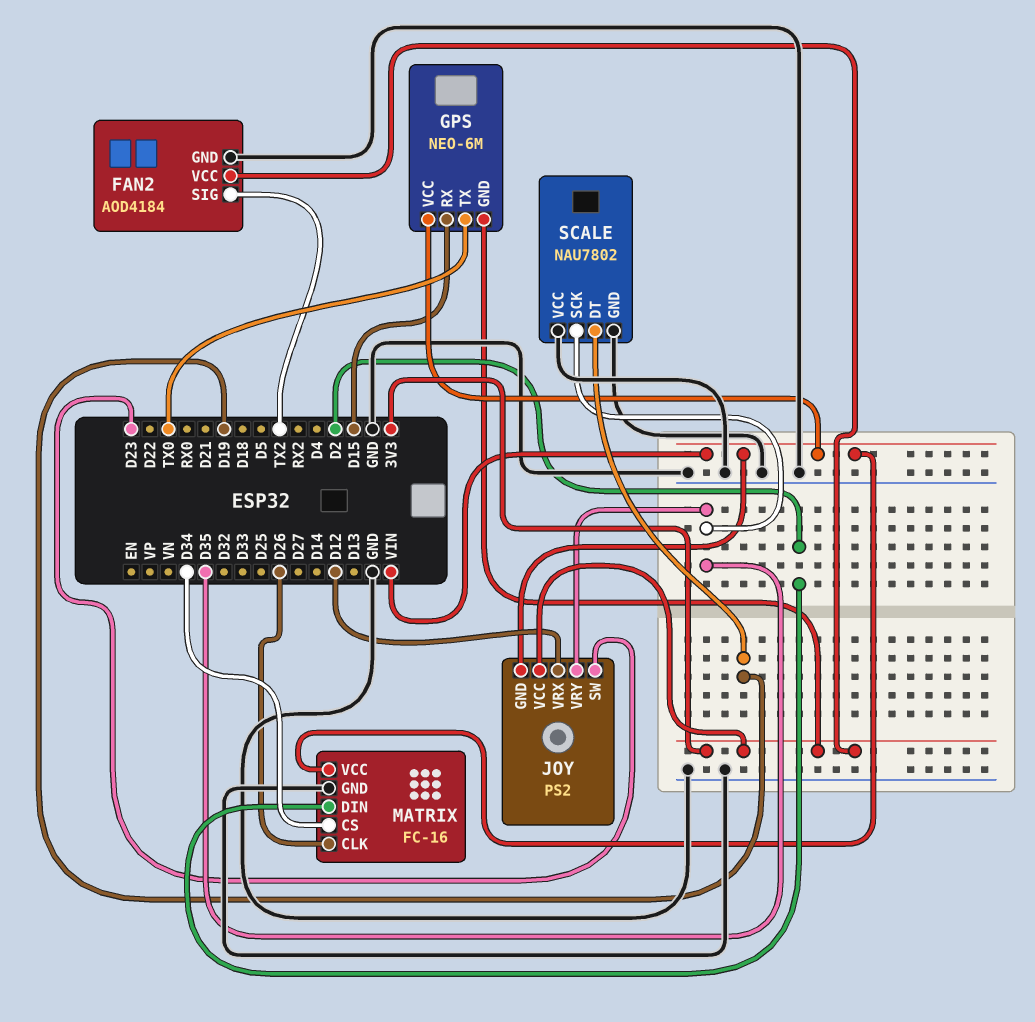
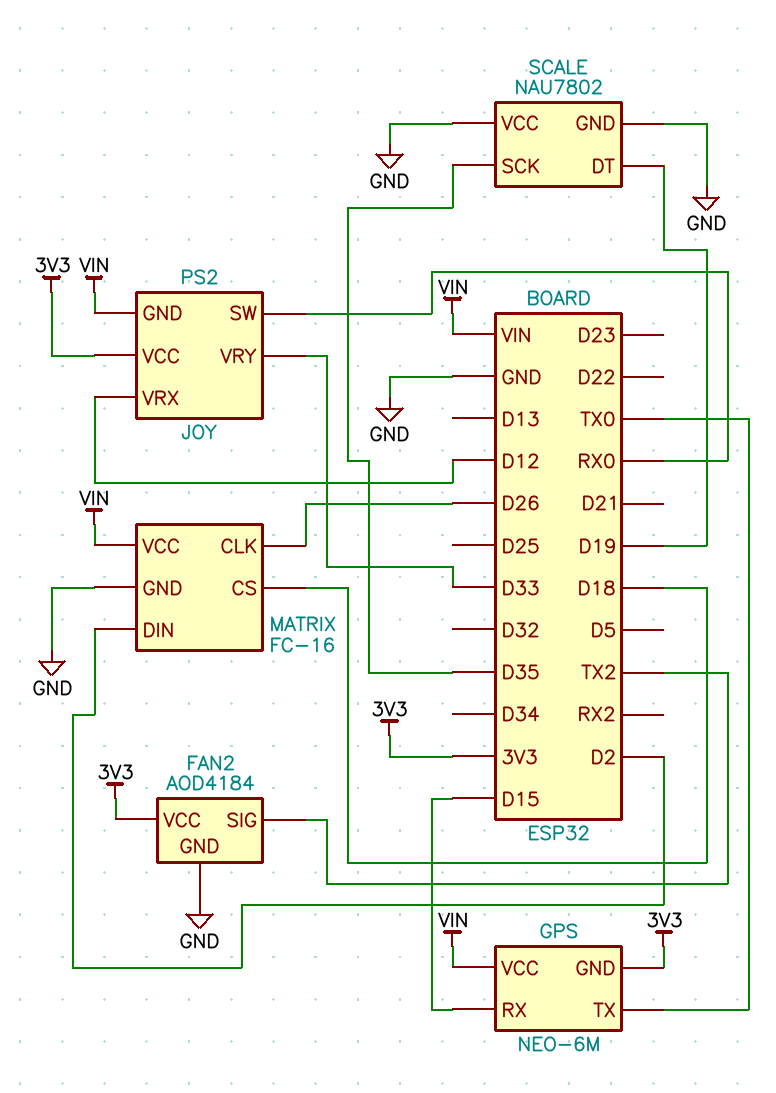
JOY pin SW: D23 -> RX0
JOY pin VRY: D35 -> D33
MATRIX pin CS: D34 -> D18

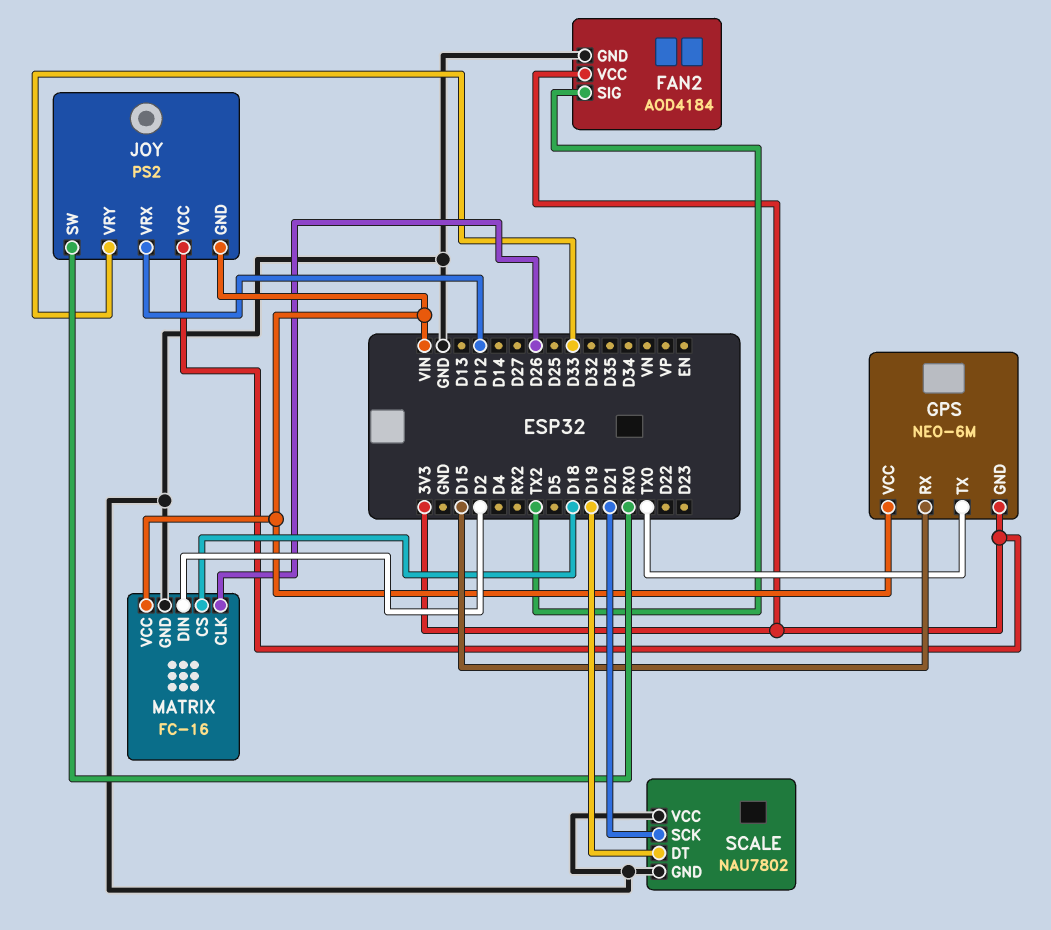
SCALE pin SCK: D35 -> D21

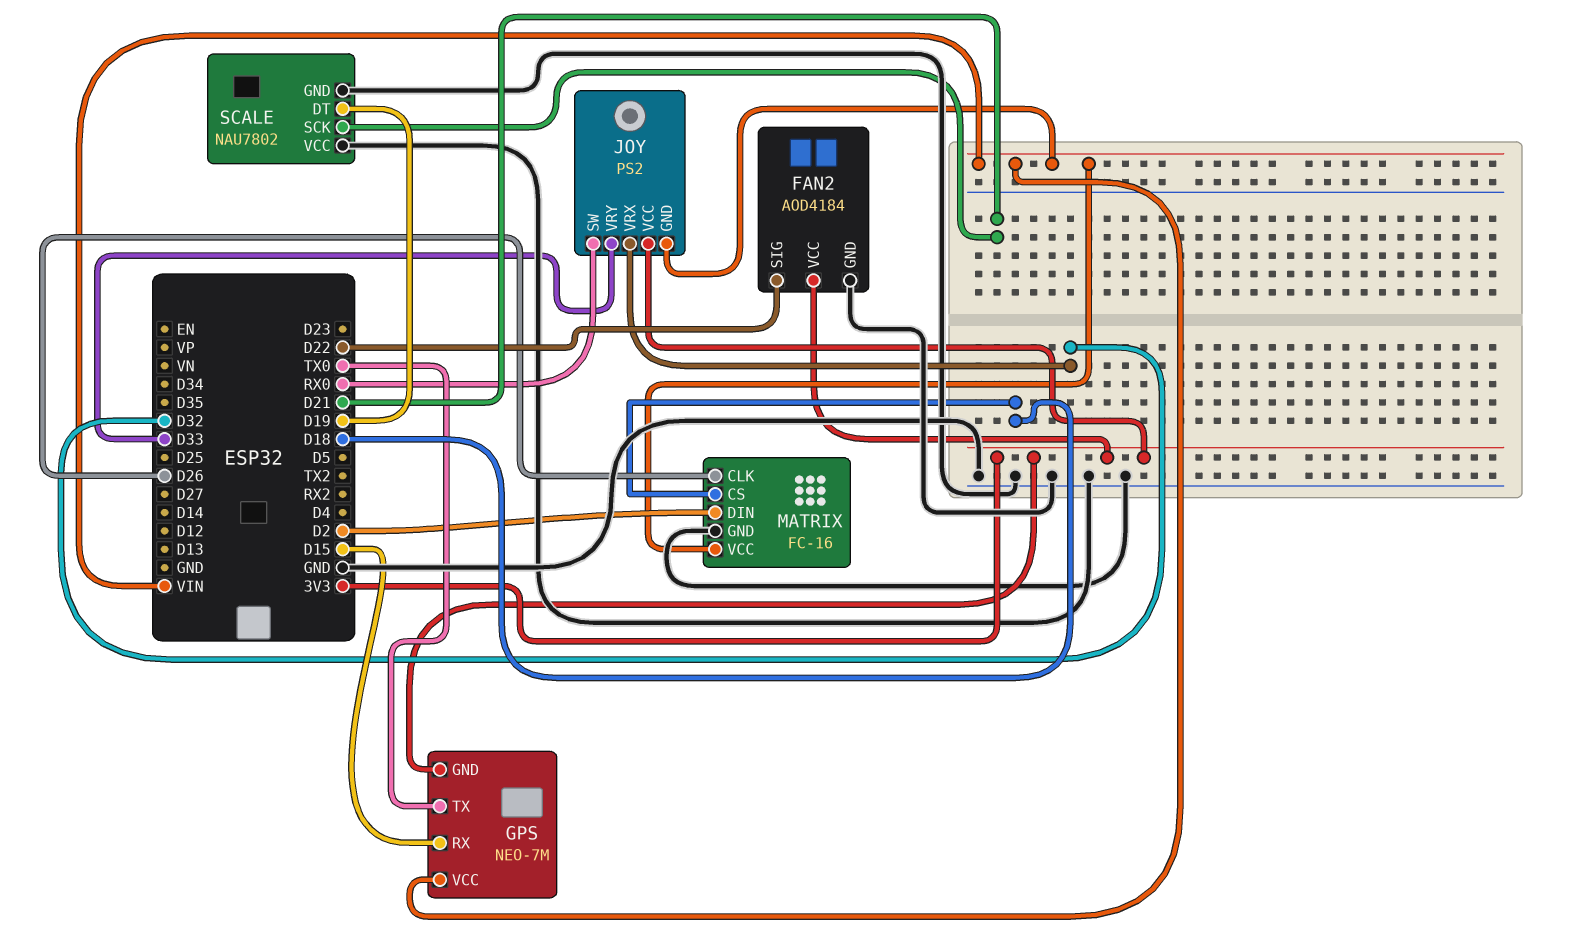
FAN2 pin SIG: TX2 -> D22
GPS: NEO-6M -> NEO-7M
JOY pin VRX: D12 -> D32

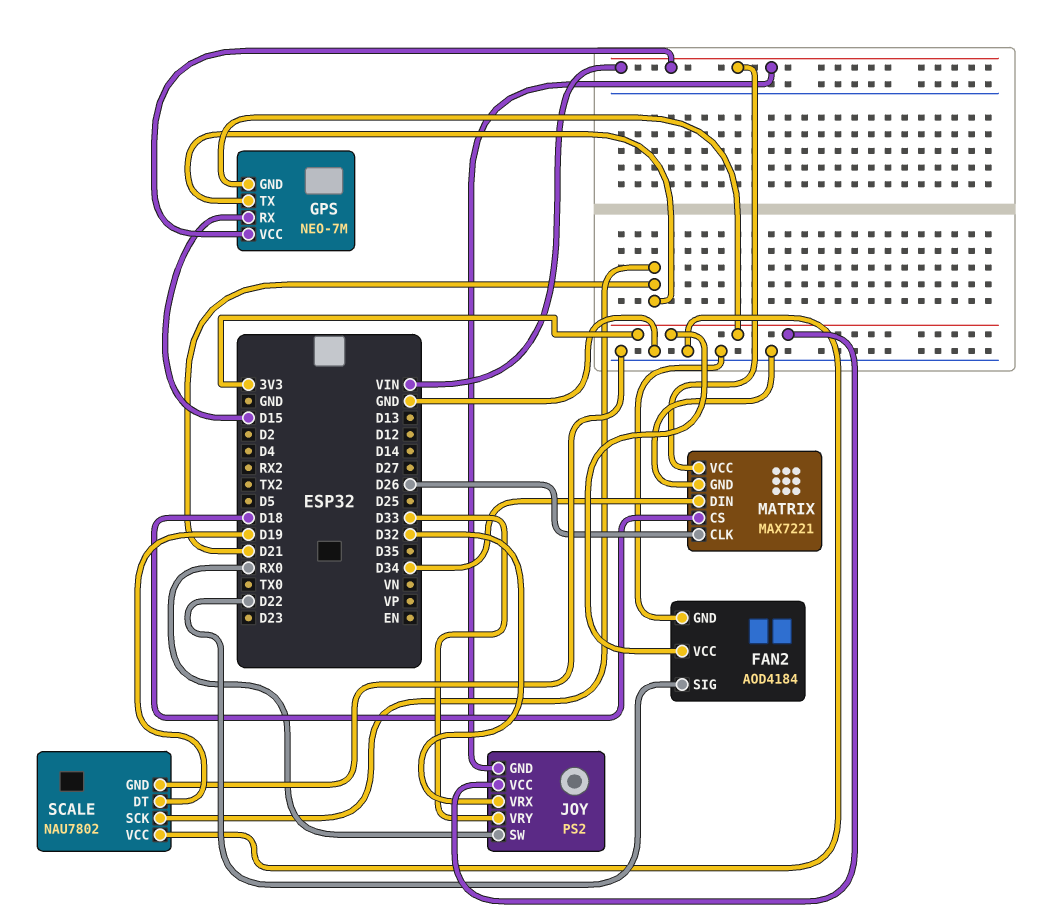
GPS pin TX: TX0 -> D21
MATRIX: FC-16 -> MAX7221
MATRIX pin DIN: D2 -> D34

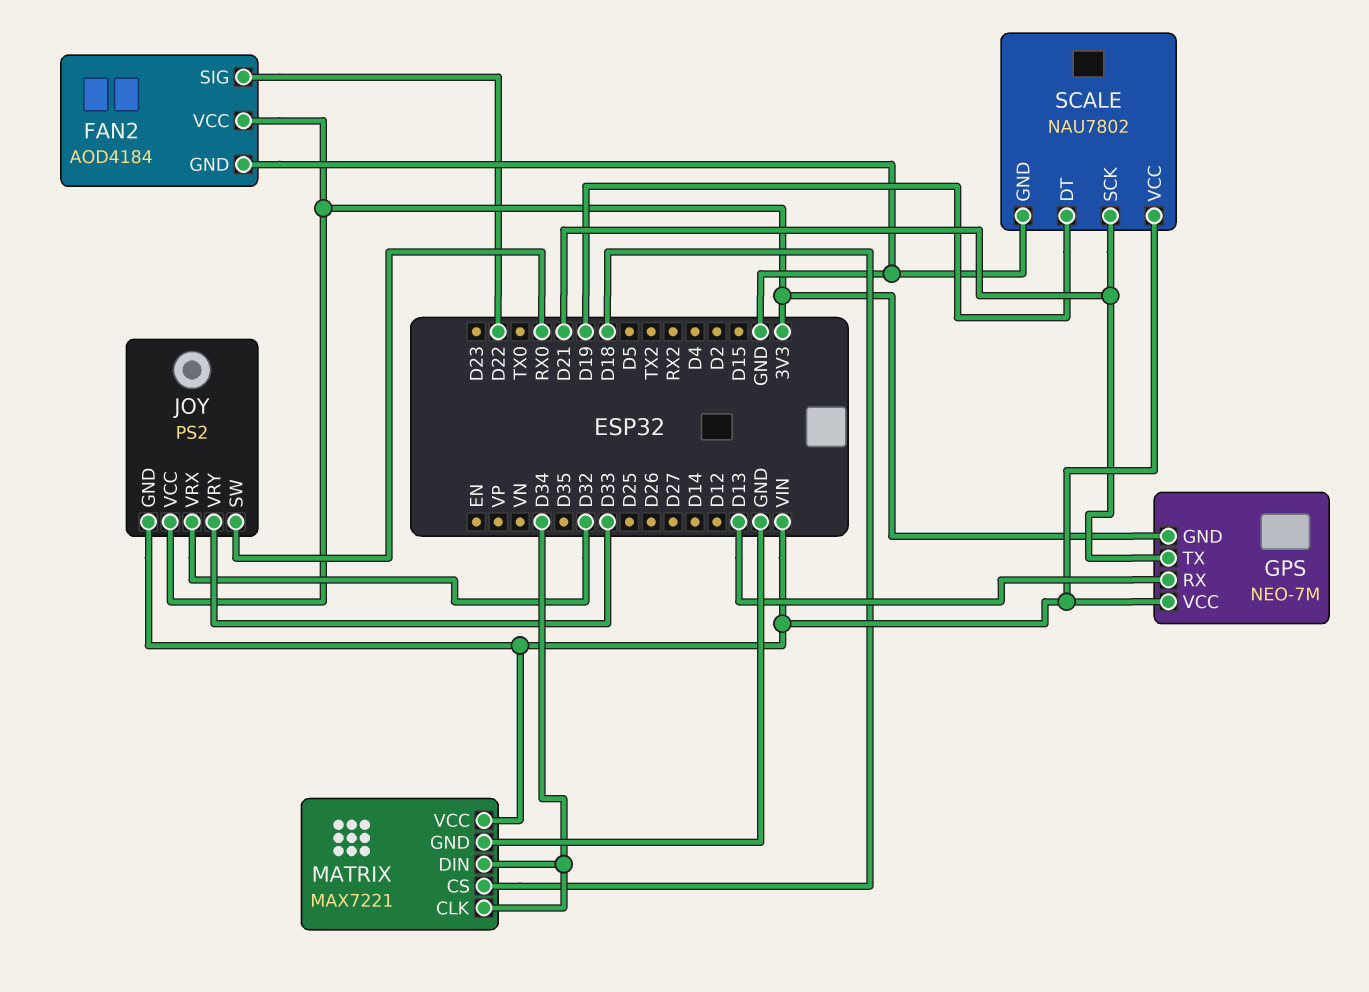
GPS pin RX: D15 -> D13
MATRIX pin CLK: D26 -> D34
SCALE pin VCC: GND -> VIN

